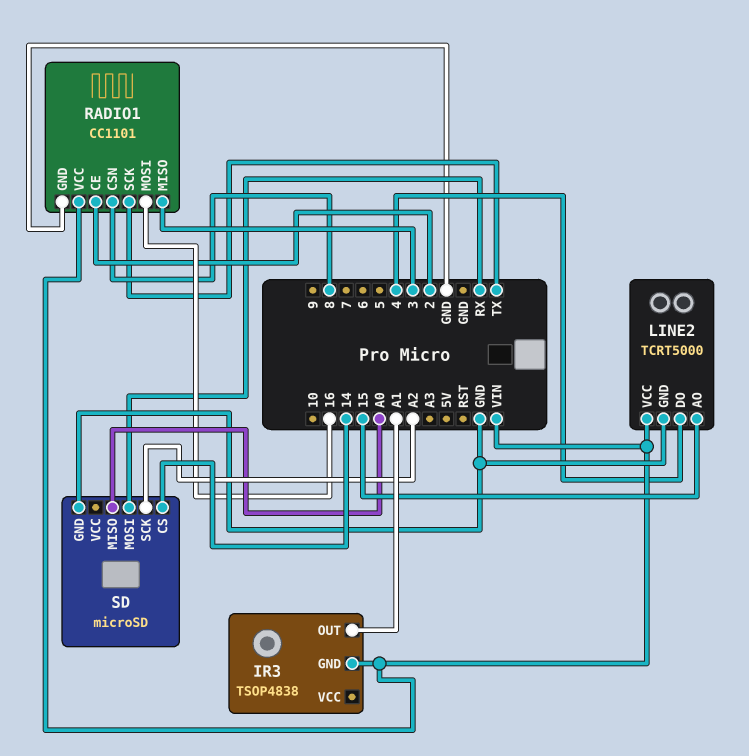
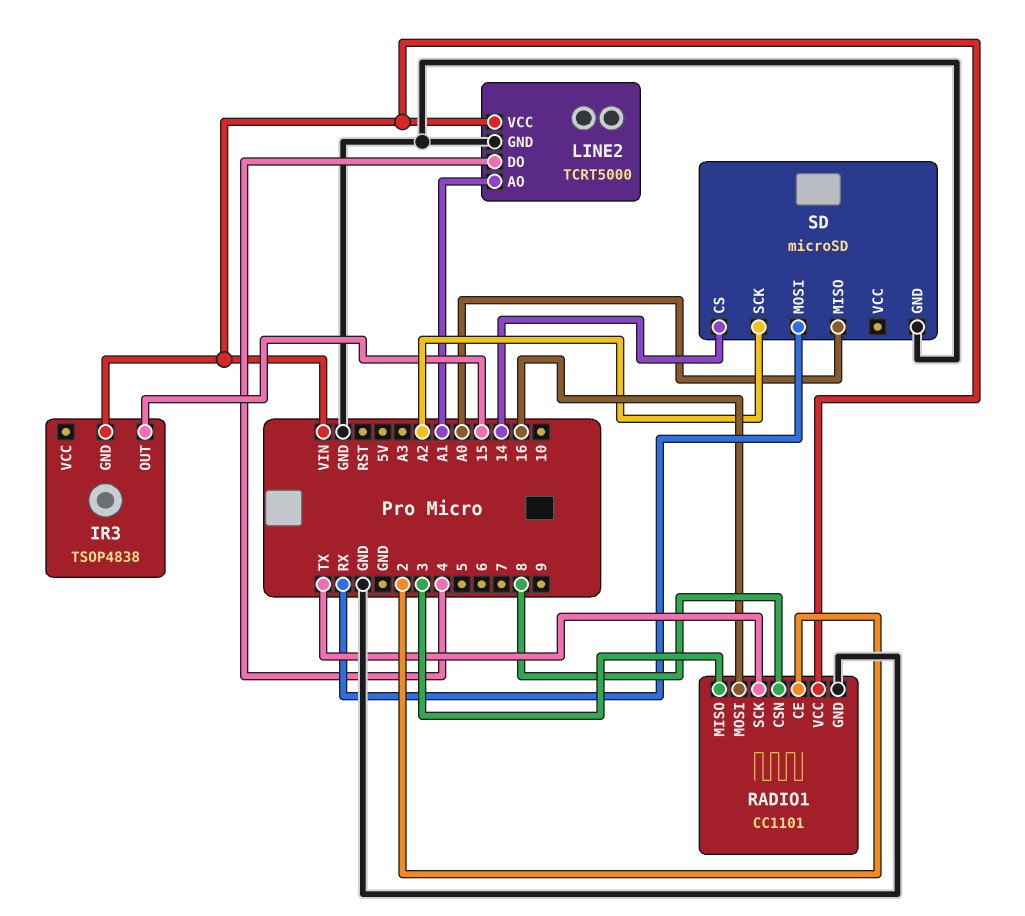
IR3 pin OUT: A1 -> 15
LINE2 pin AO: 15 -> A1

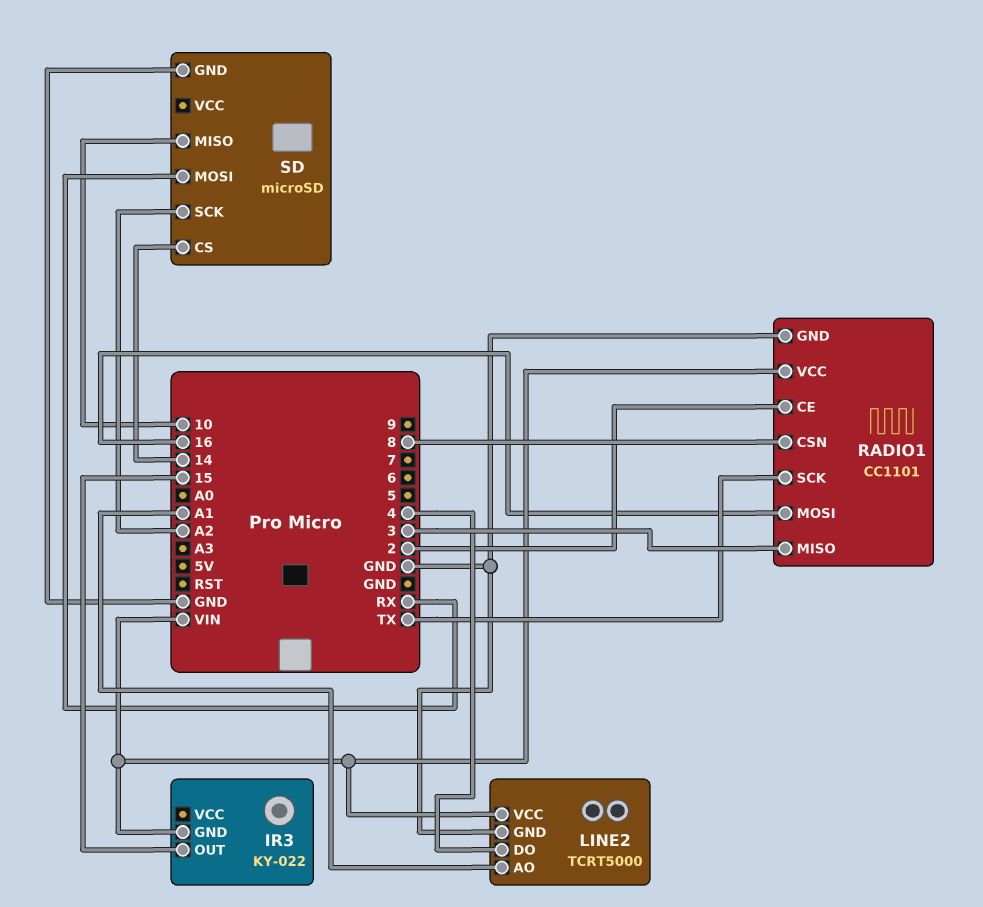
IR3: TSOP4838 -> KY-022
SD pin MISO: A0 -> 10

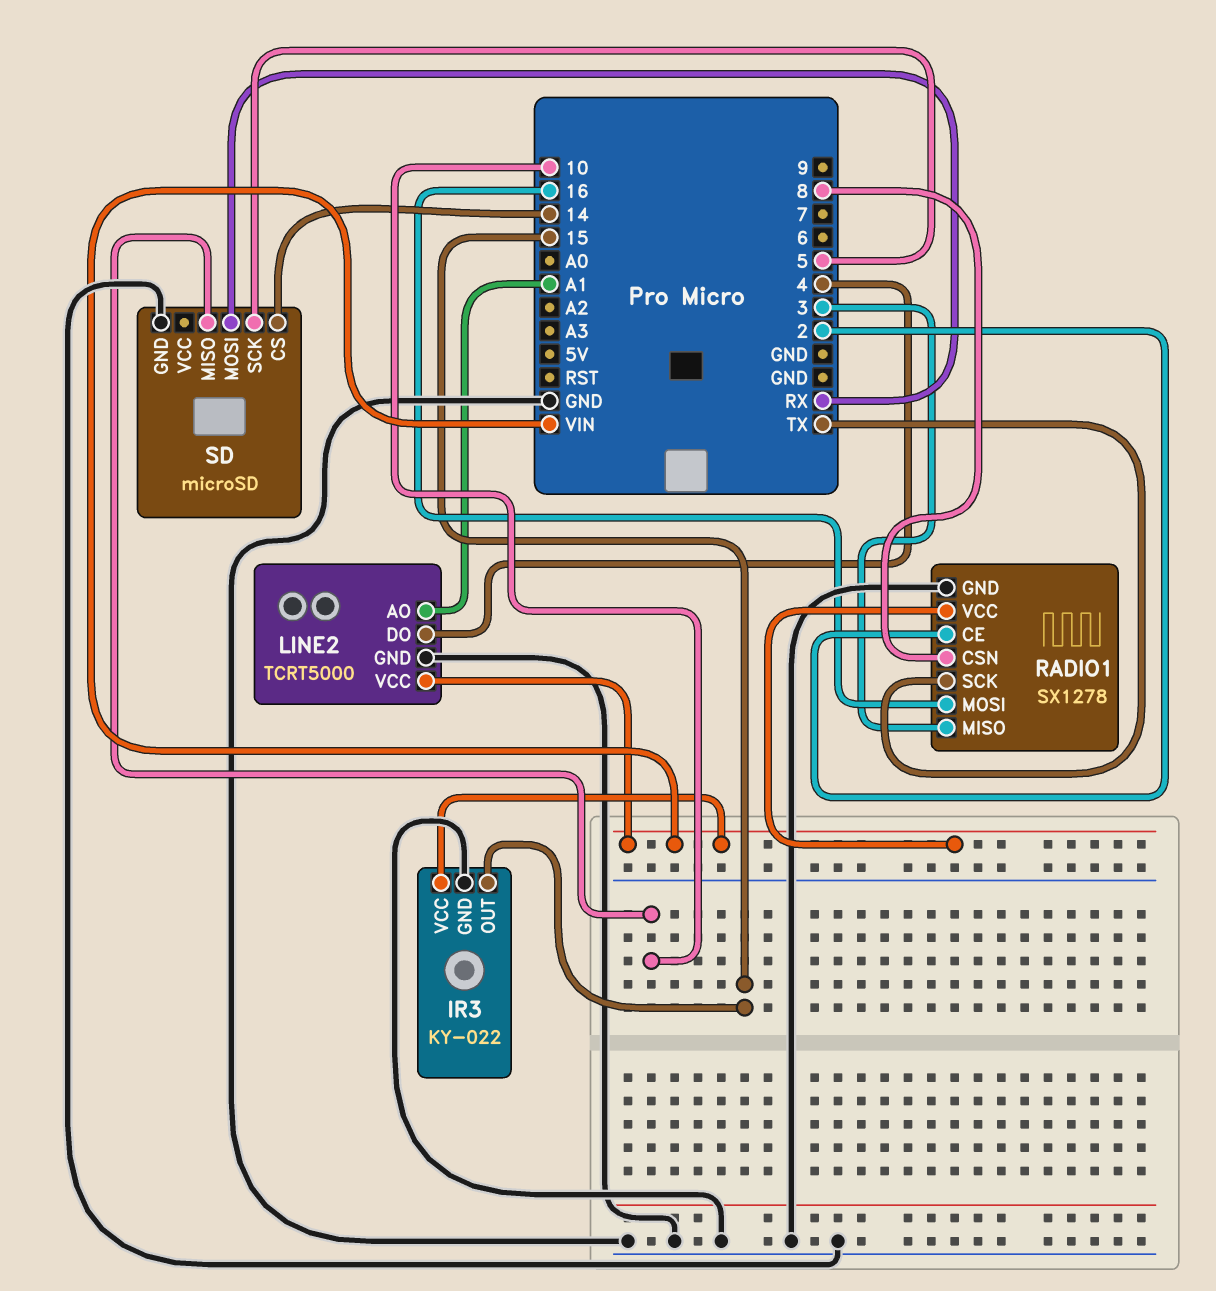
IR3 pin GND: VIN -> GND
IR3 pin VCC: none -> VIN
RADIO1: CC1101 -> SX1278
SD pin SCK: A2 -> 5

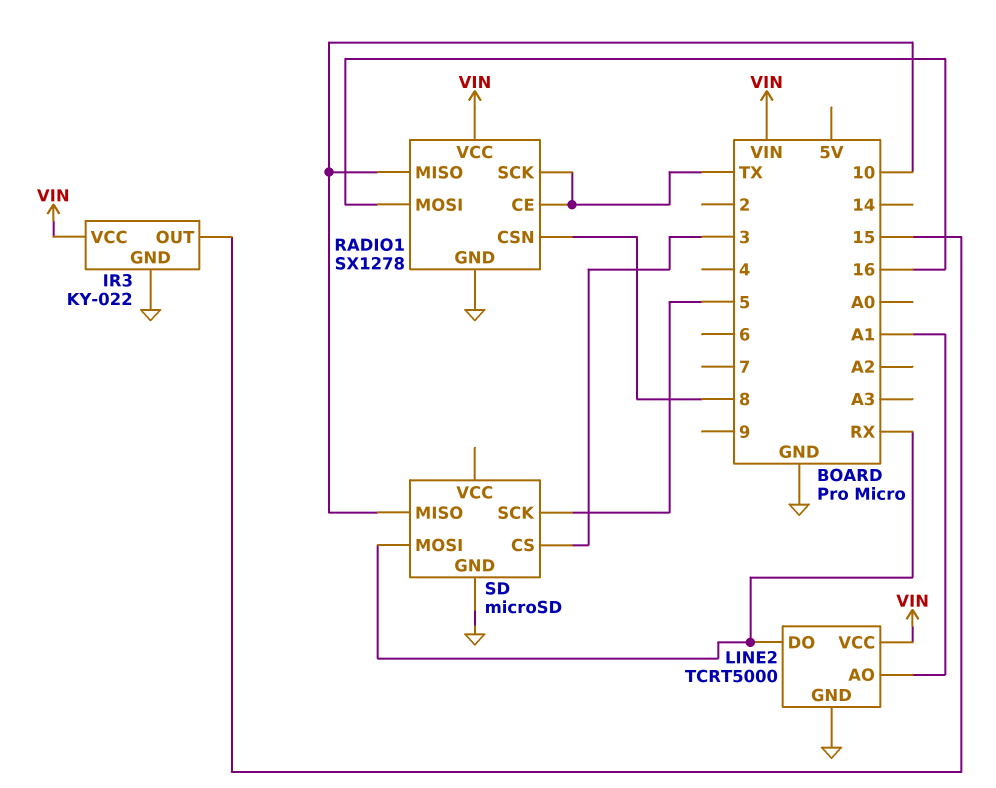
LINE2 pin DO: 4 -> RX
RADIO1 pin CE: 2 -> TX
RADIO1 pin MISO: 3 -> 10
SD pin CS: 14 -> 3

